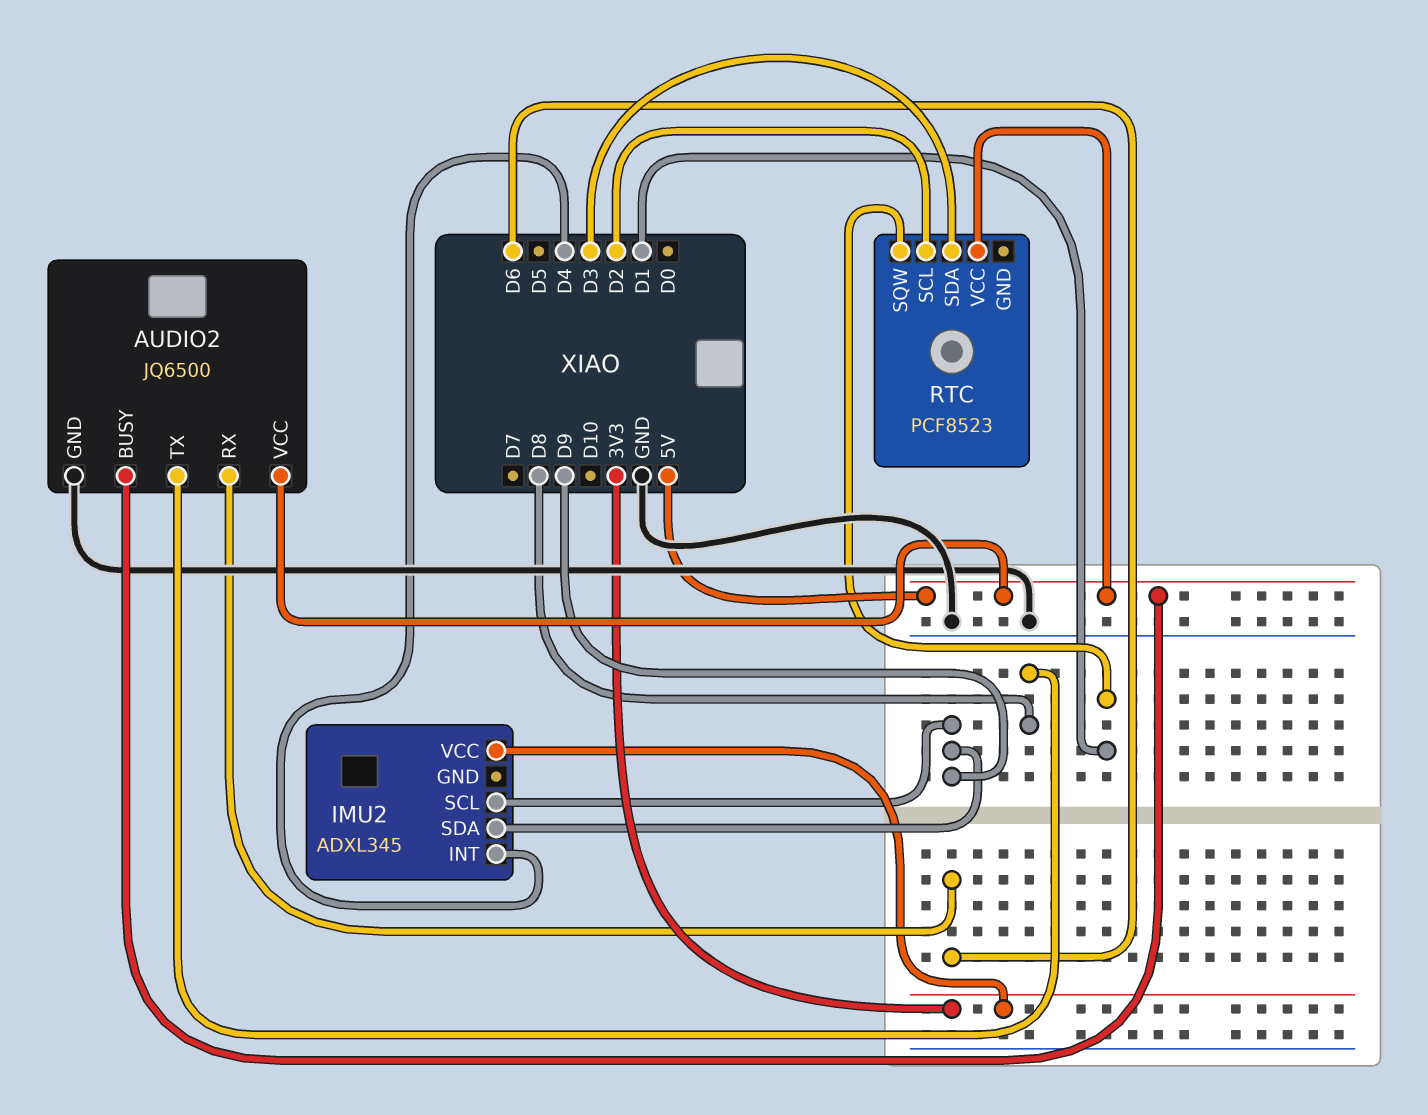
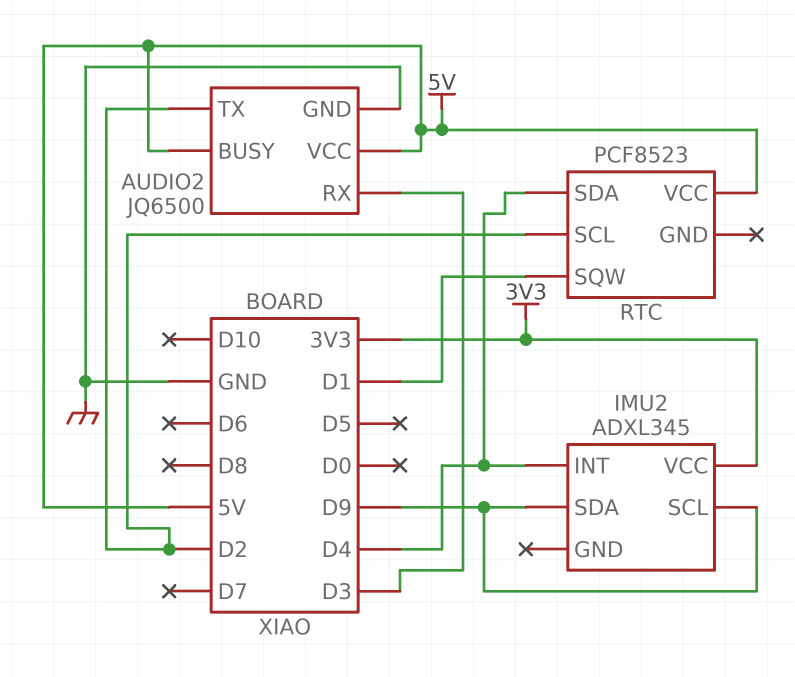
AUDIO2 pin RX: D6 -> D3
AUDIO2 pin TX: D8 -> D2
RTC pin SDA: D3 -> D4

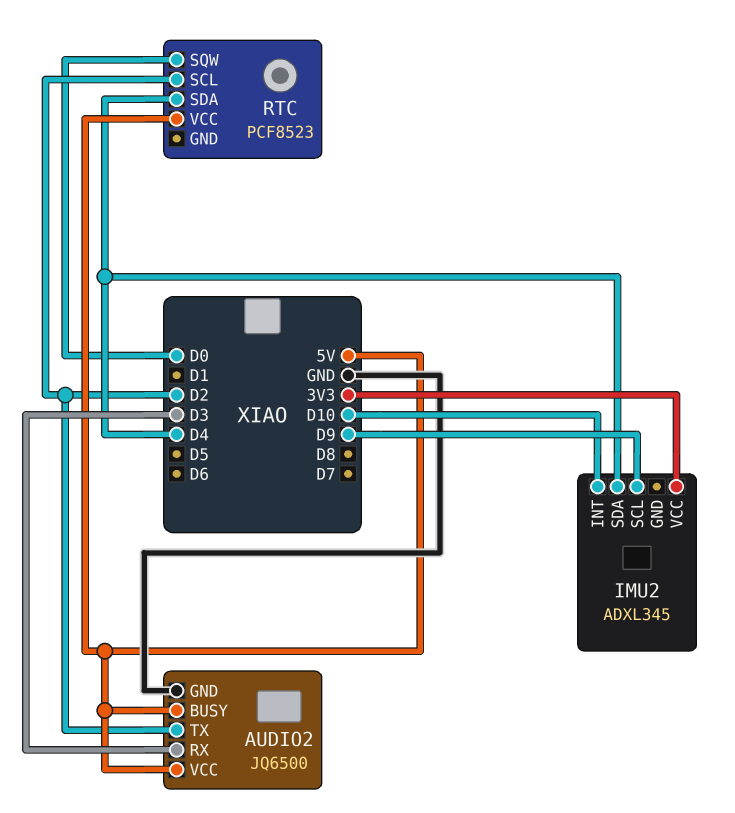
IMU2 pin INT: D4 -> D10
IMU2 pin SDA: D9 -> D4
RTC pin SQW: D1 -> D0

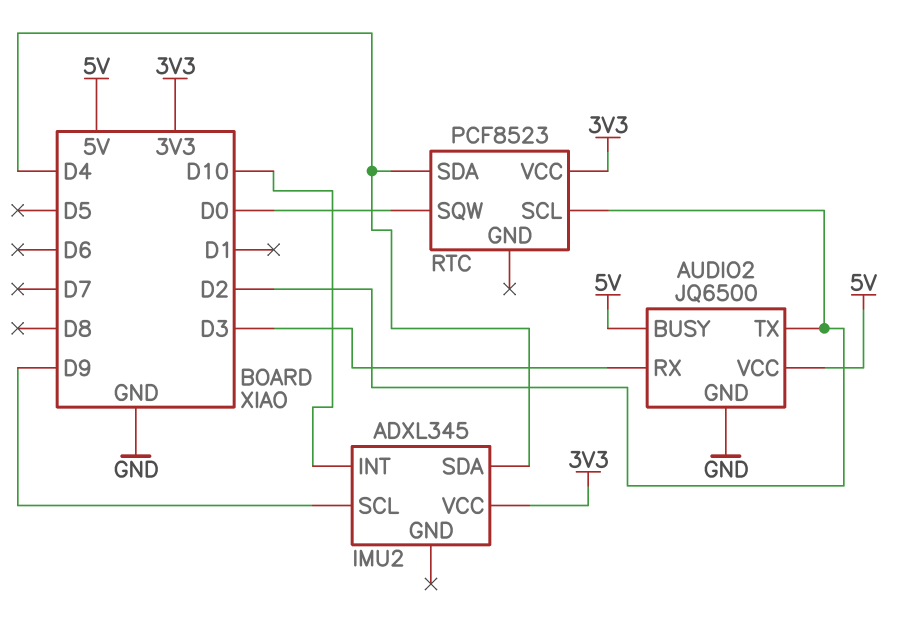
RTC pin VCC: 5V -> 3V3

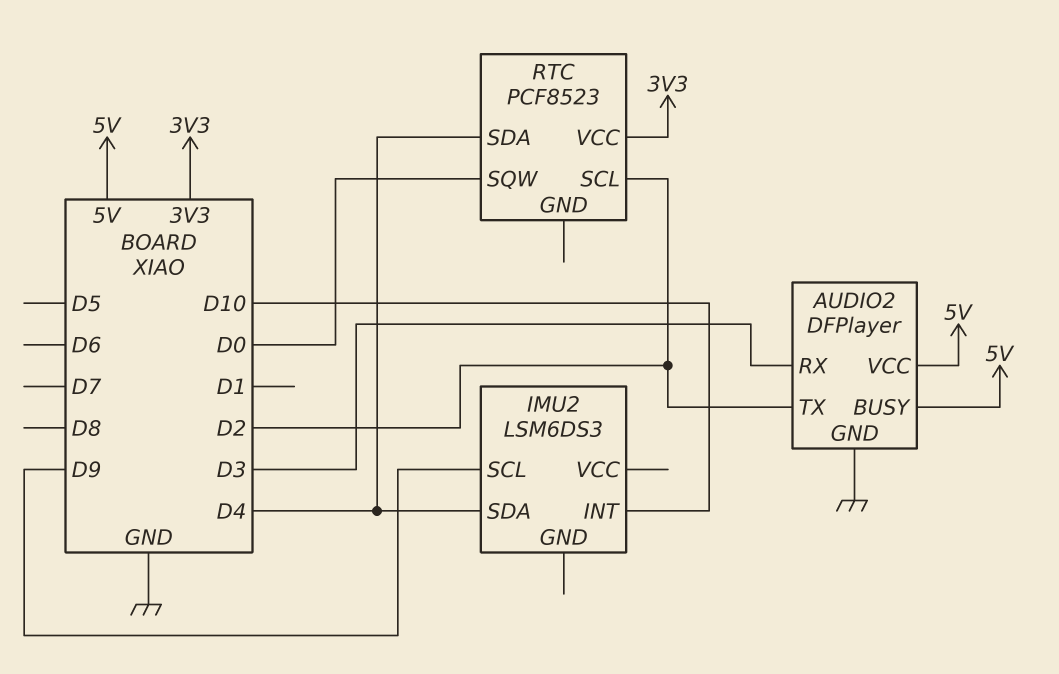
AUDIO2: JQ6500 -> DFPlayer
IMU2: ADXL345 -> LSM6DS3
IMU2 pin VCC: 3V3 -> none

